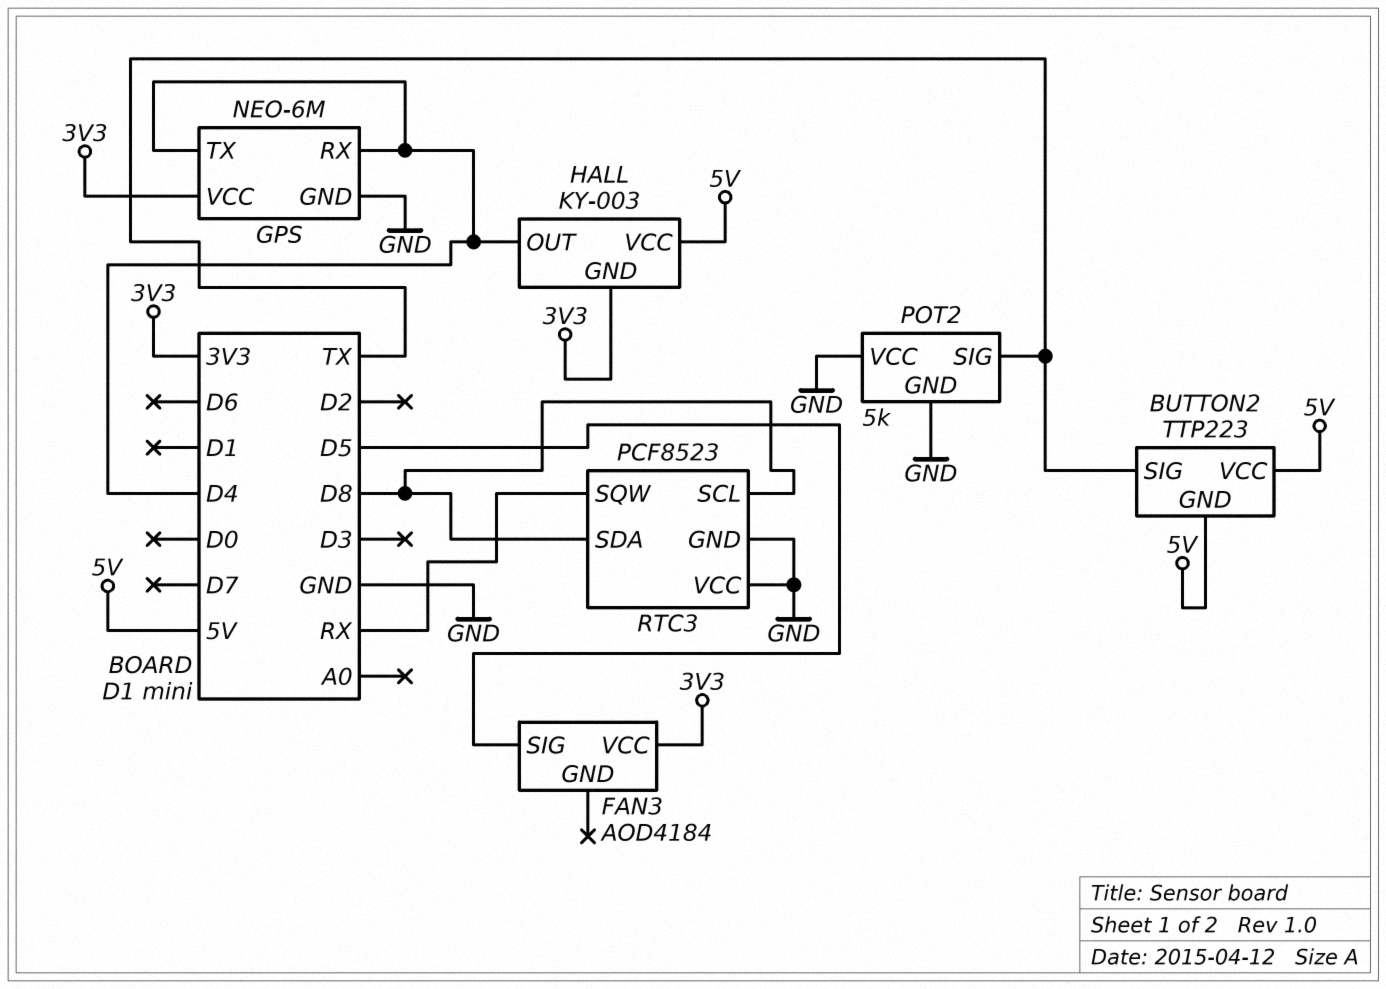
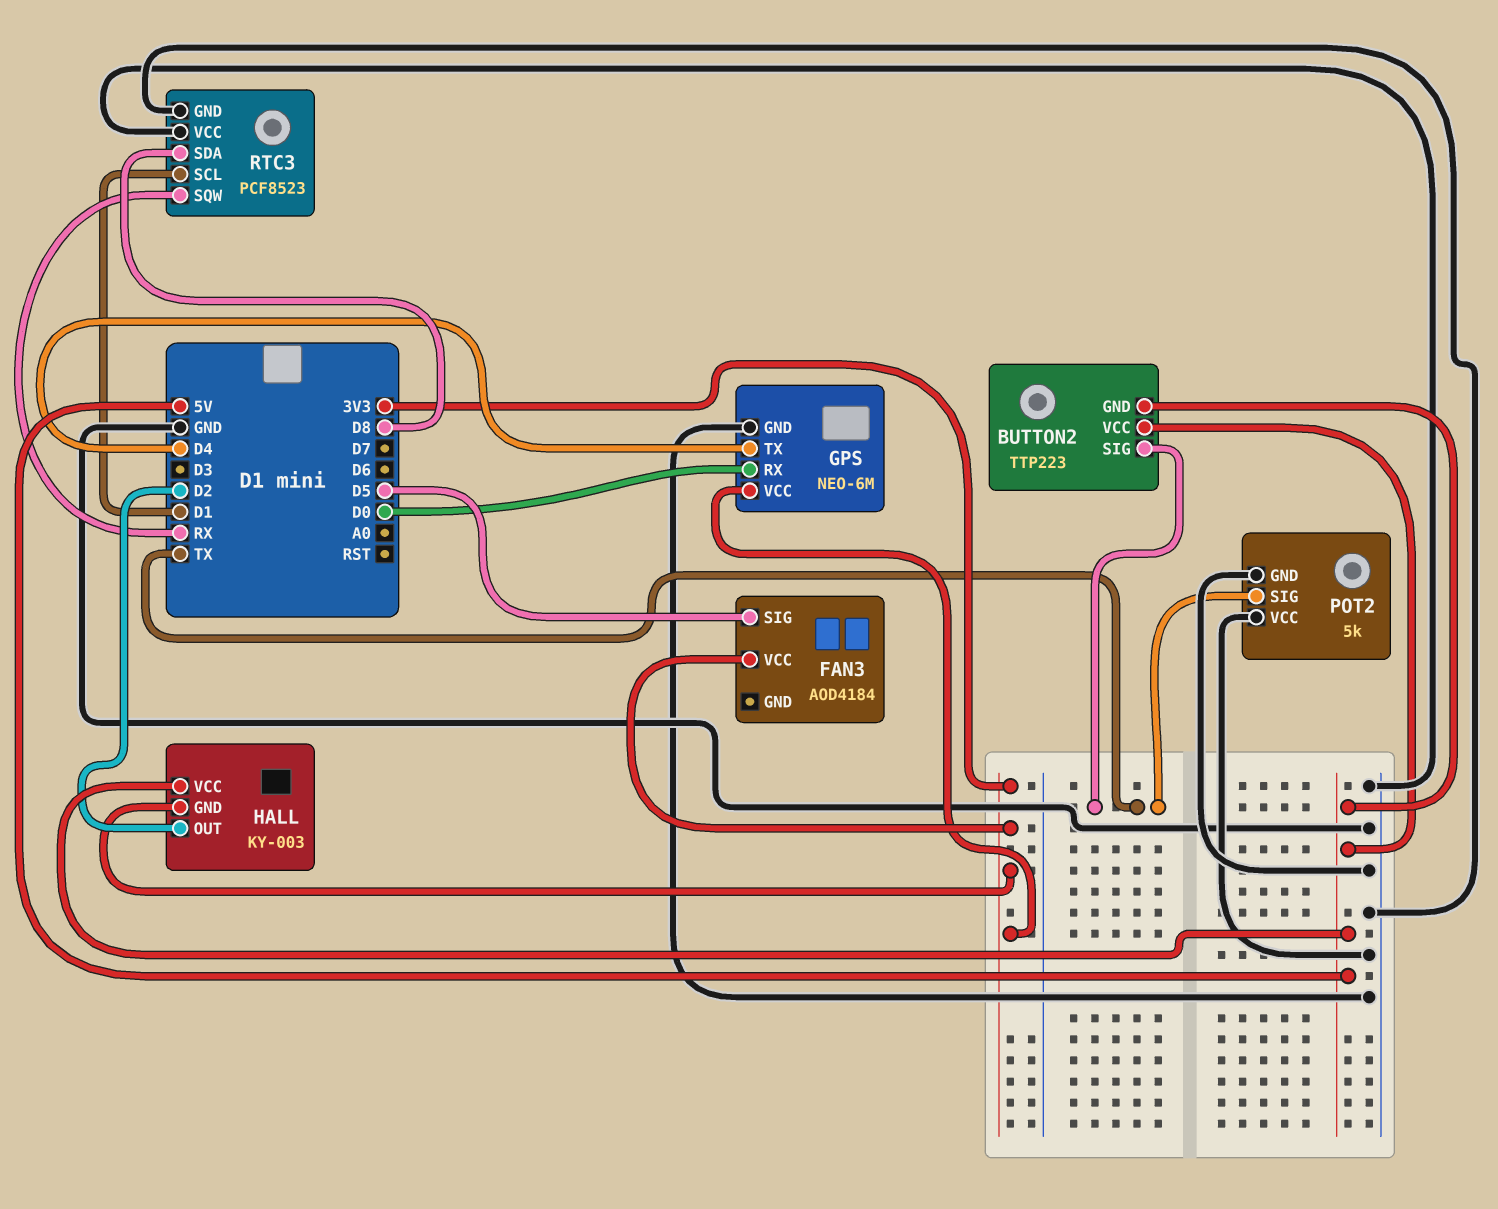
GPS pin RX: D4 -> D0
HALL pin OUT: D4 -> D2
RTC3 pin SCL: D8 -> D1

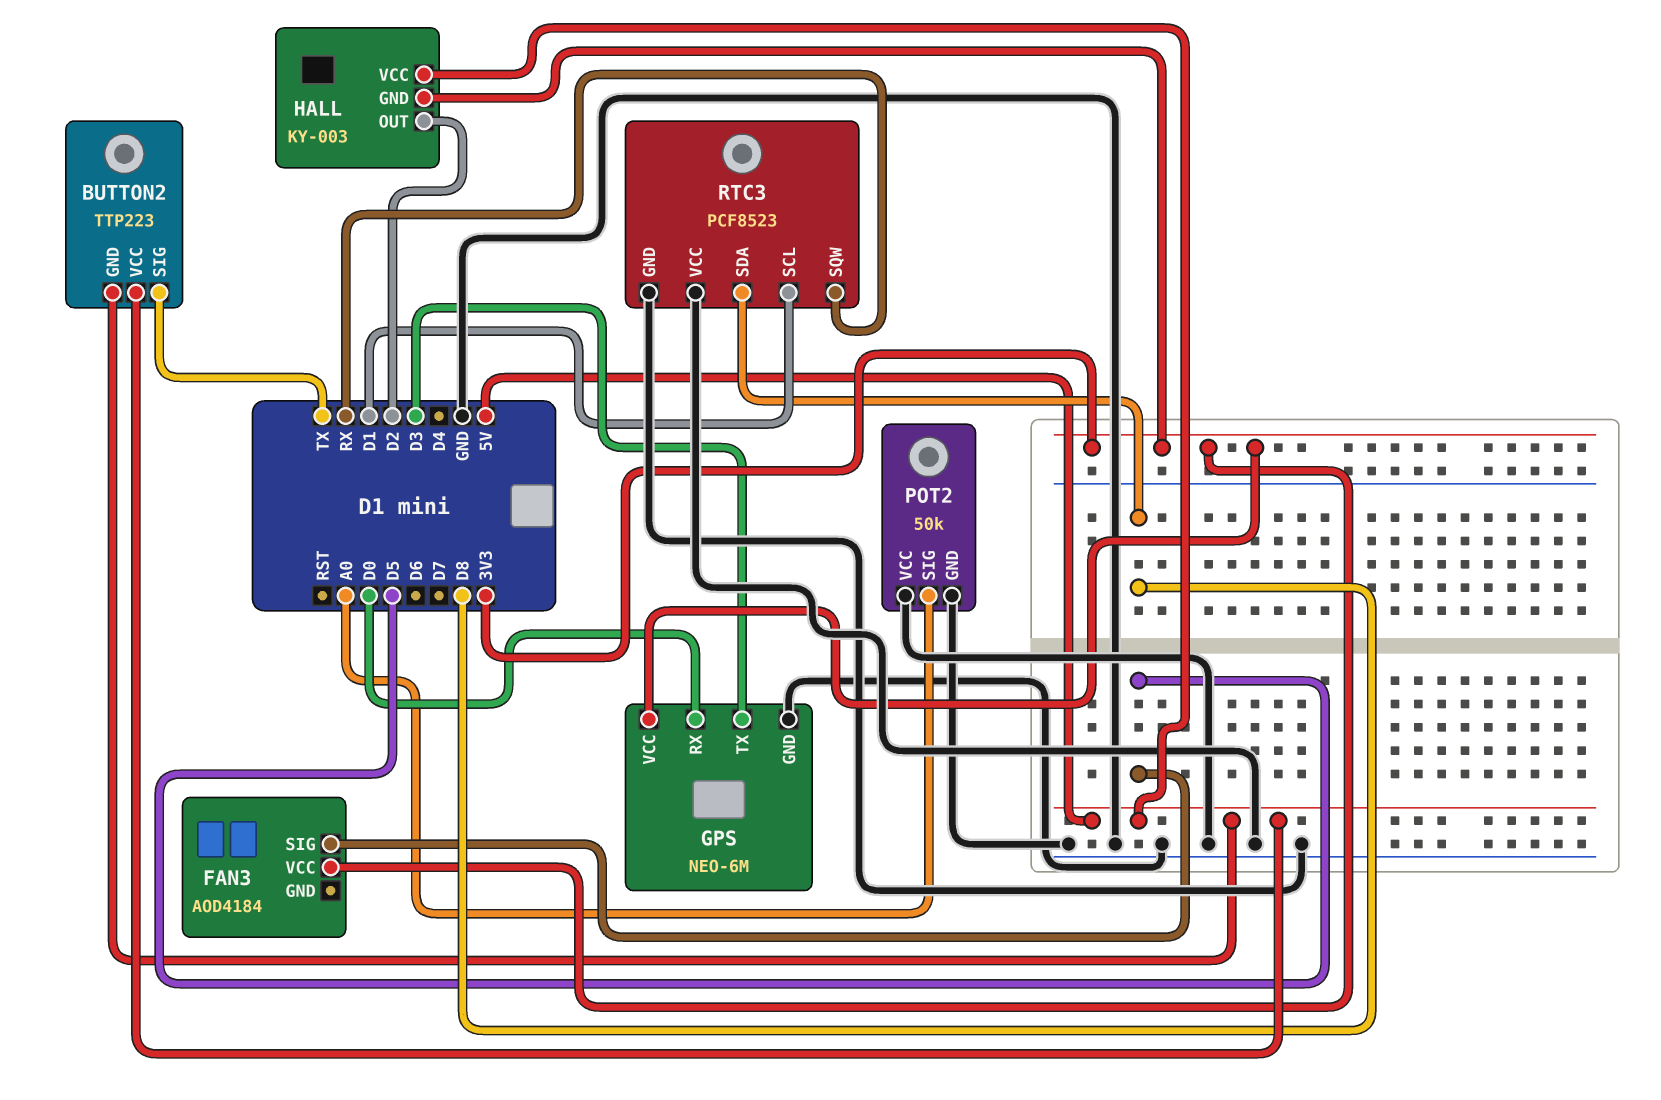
GPS pin TX: D4 -> D3
POT2: 5k -> 50k
POT2 pin SIG: TX -> A0

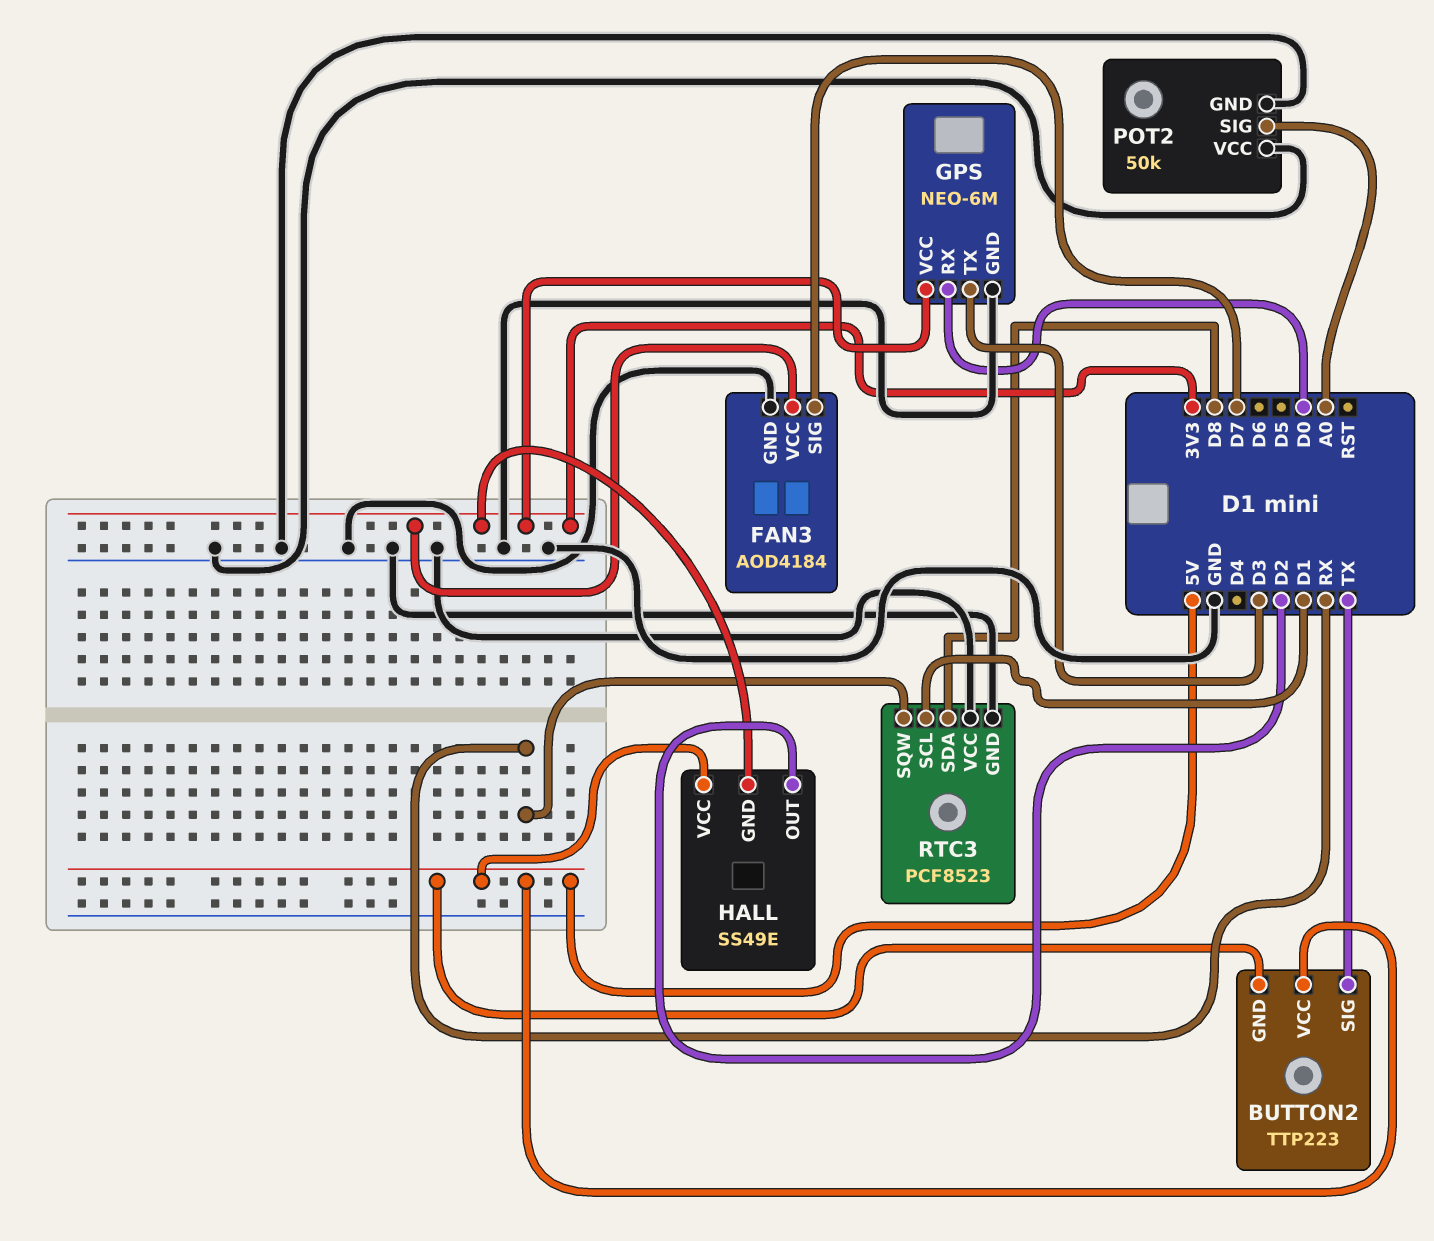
FAN3 pin GND: none -> GND
FAN3 pin SIG: D5 -> D7
HALL: KY-003 -> SS49E

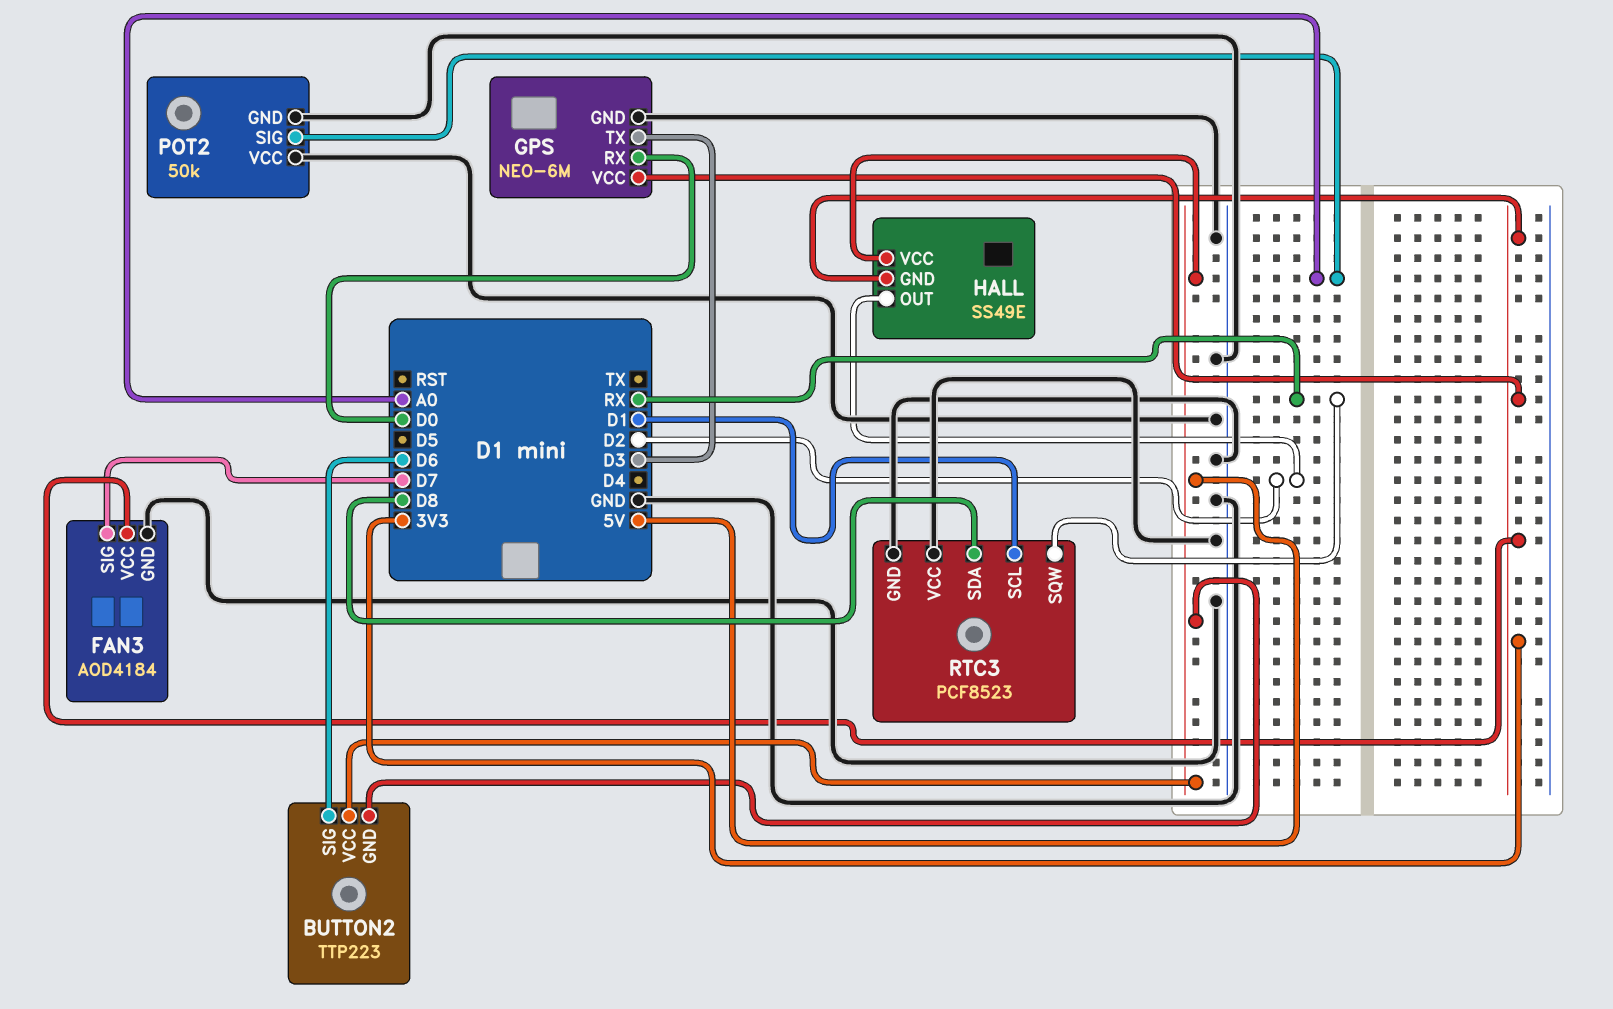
BUTTON2 pin SIG: TX -> D6

